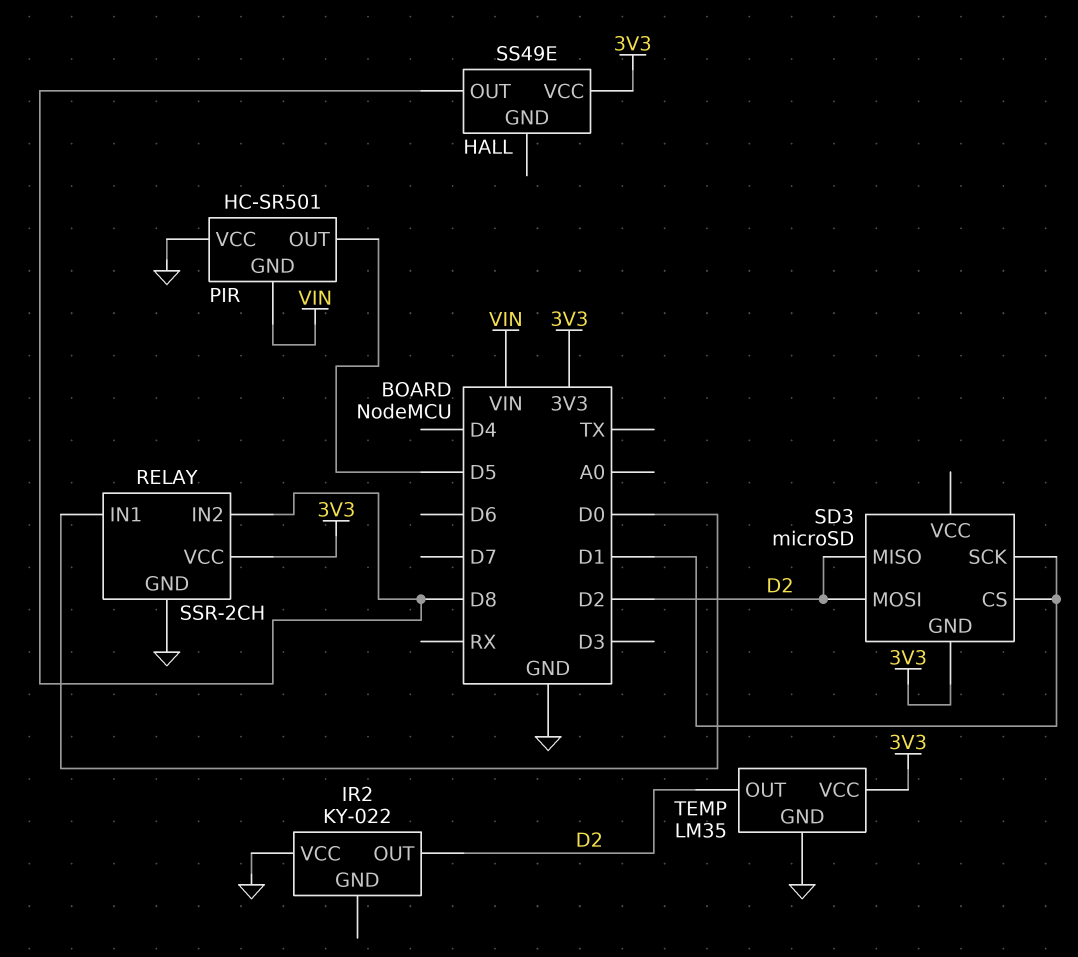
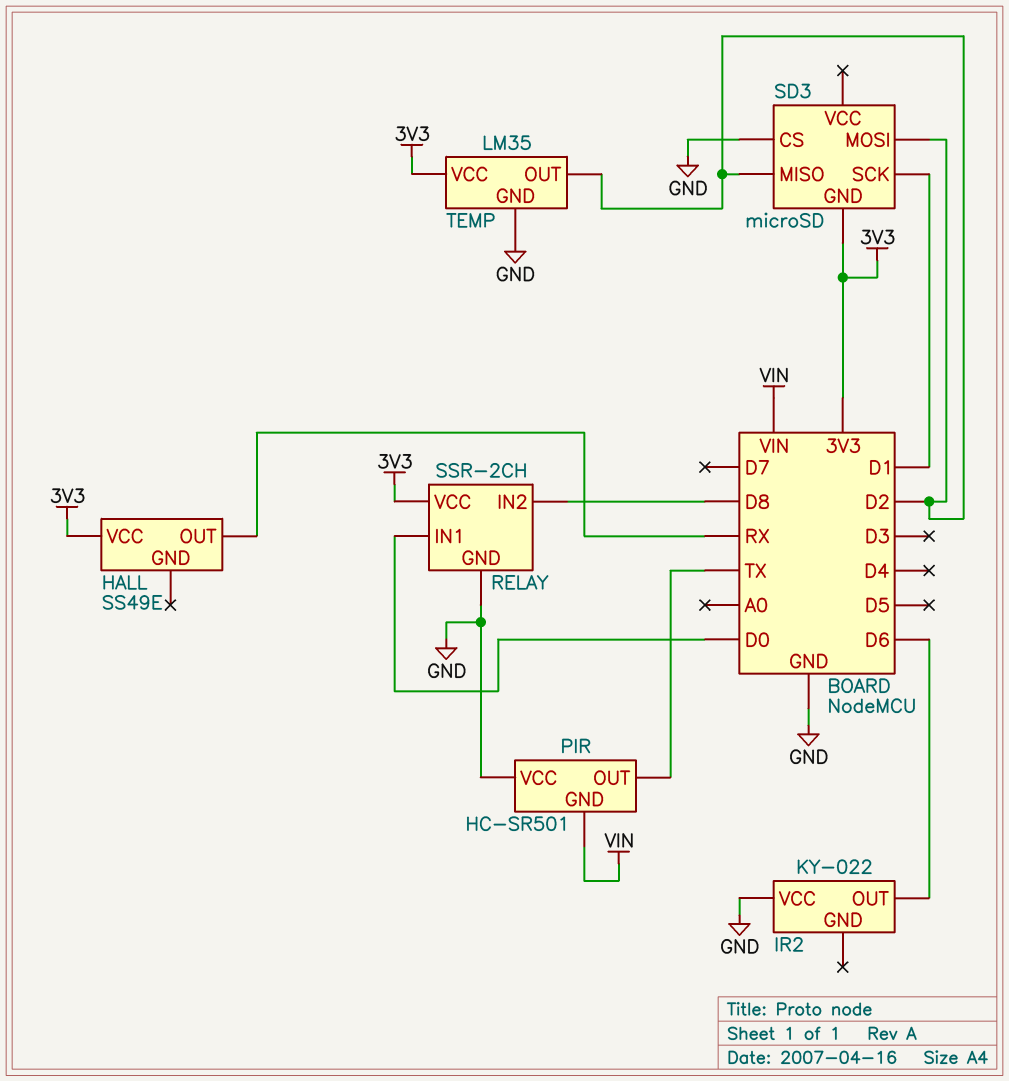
HALL pin OUT: D8 -> RX
IR2 pin OUT: D2 -> D6
PIR pin OUT: D5 -> TX
SD3 pin CS: D1 -> GND

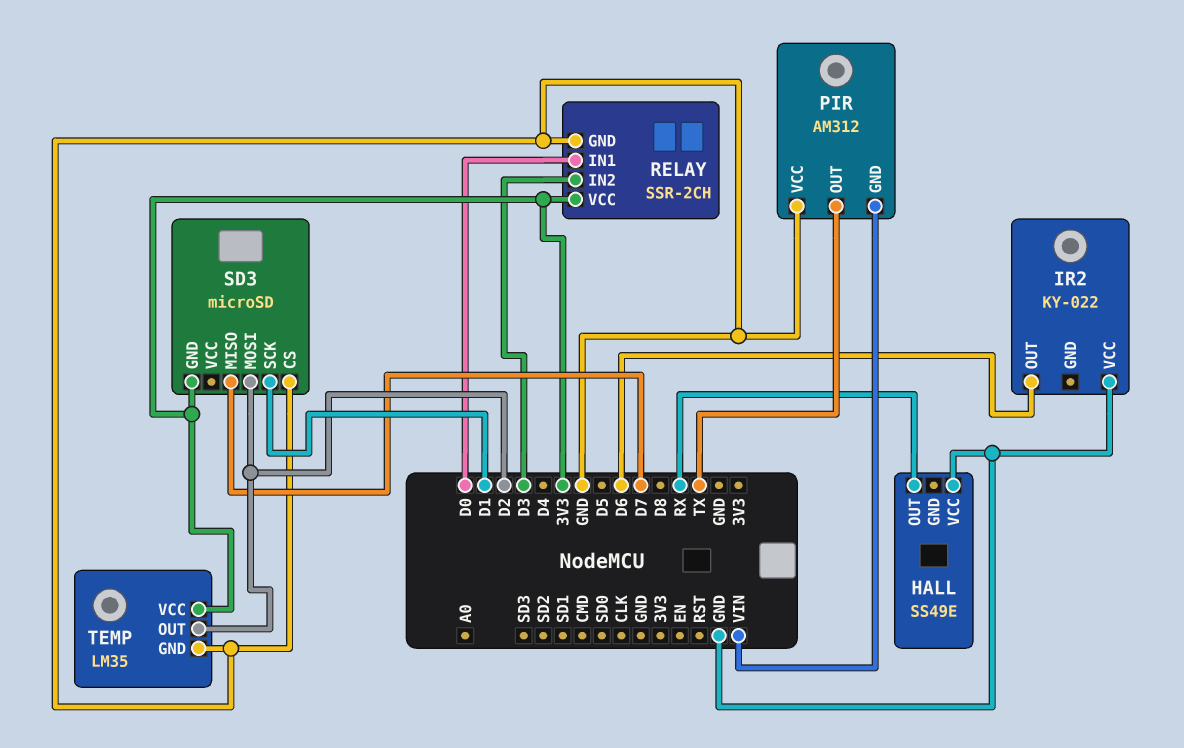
HALL pin VCC: 3V3 -> GND
PIR: HC-SR501 -> AM312
RELAY pin IN2: D8 -> D3
SD3 pin MISO: D2 -> D7

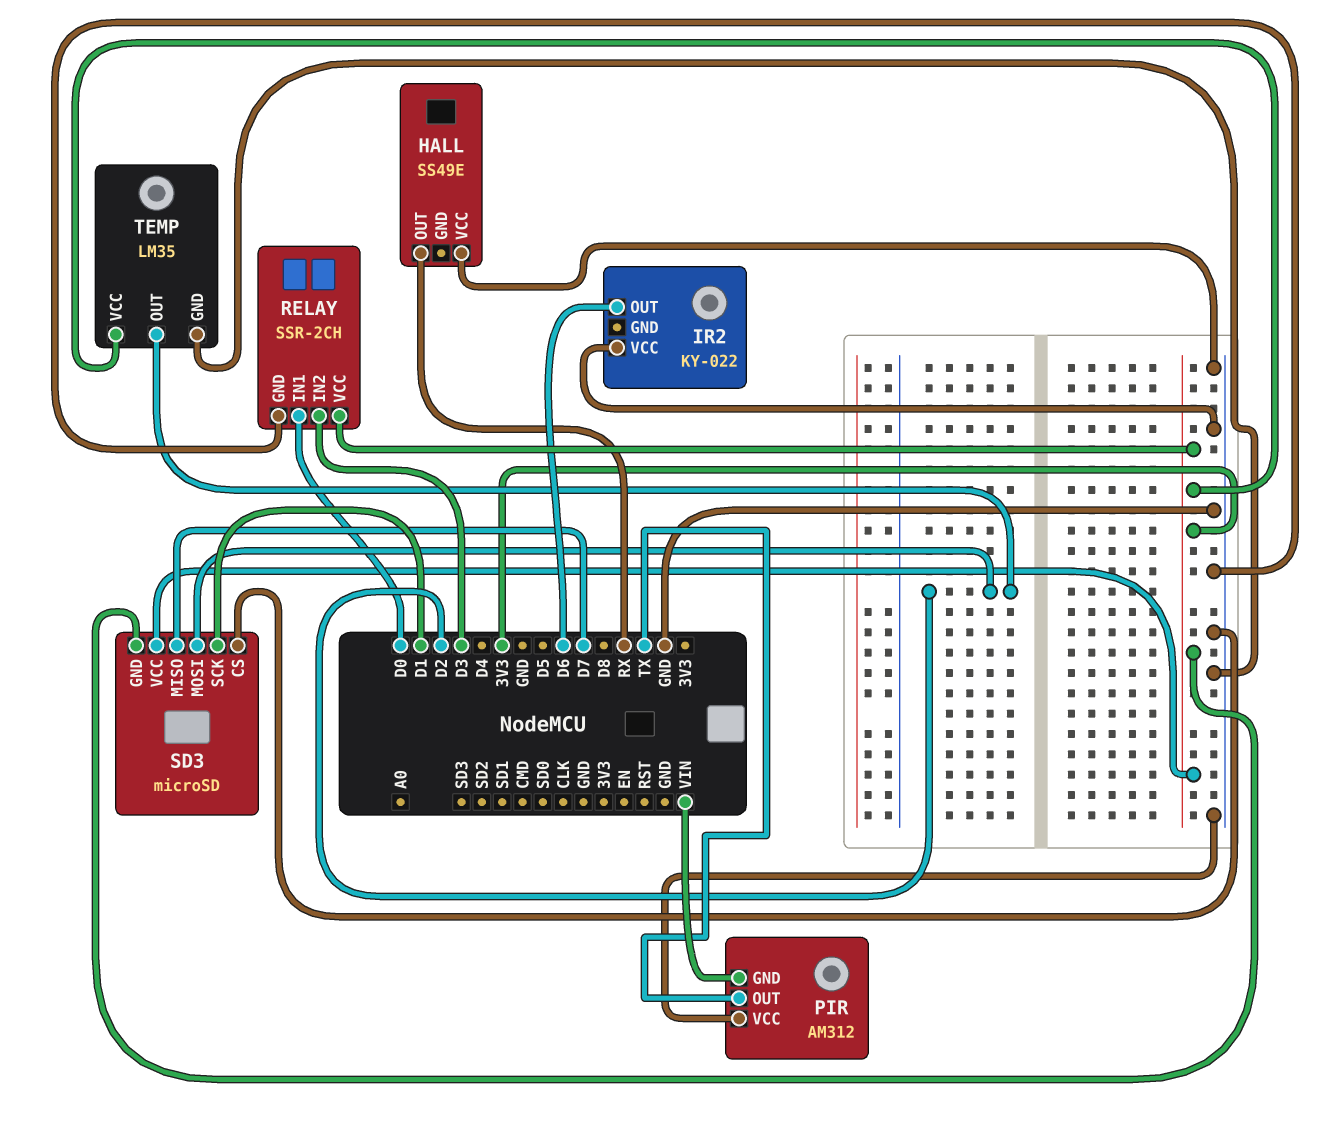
SD3 pin VCC: none -> 3V3

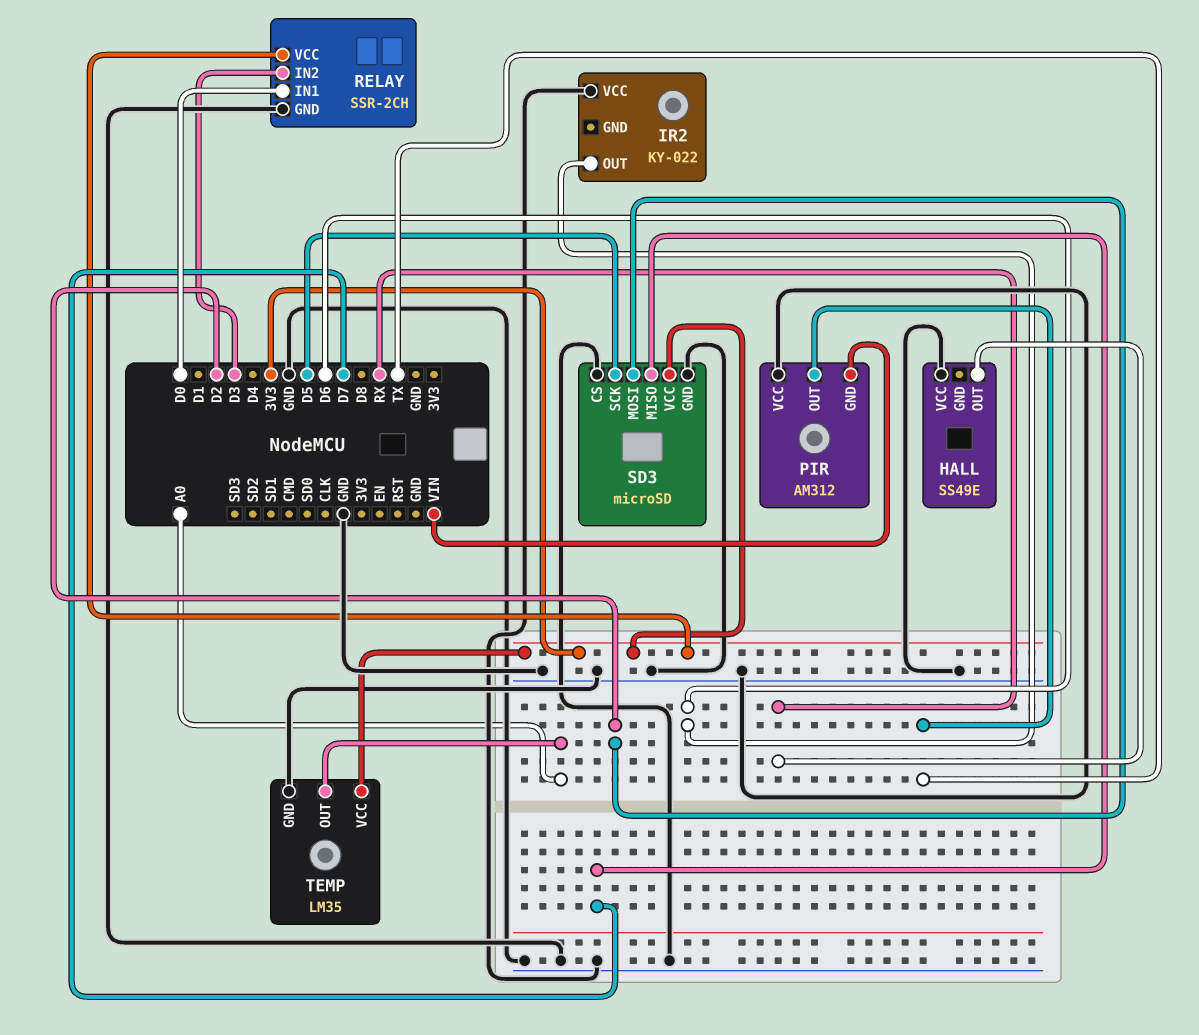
SD3 pin GND: 3V3 -> GND
SD3 pin SCK: D1 -> D5
TEMP pin OUT: D2 -> A0

